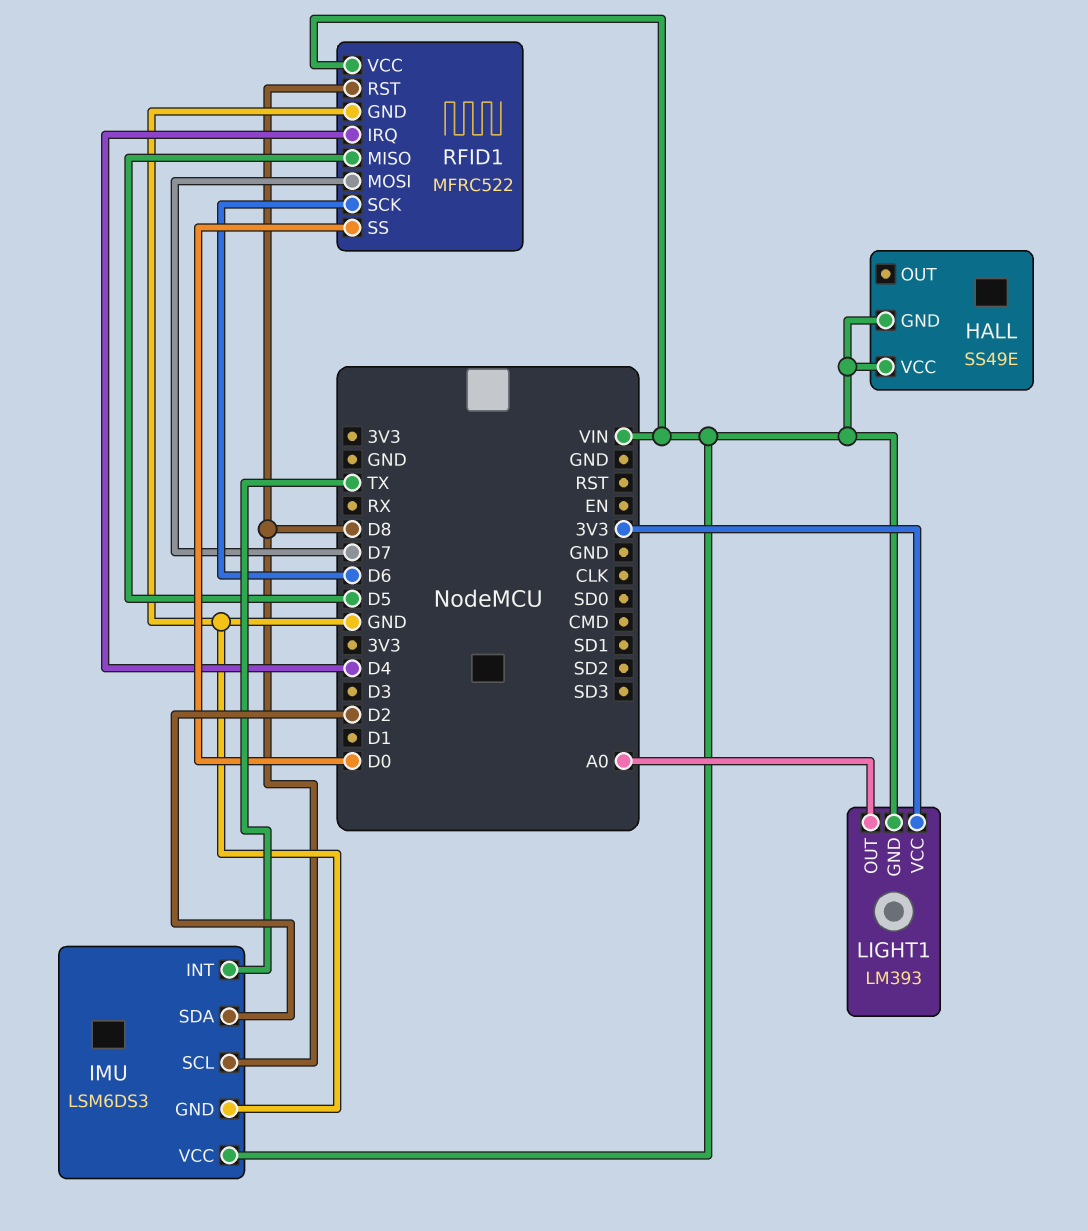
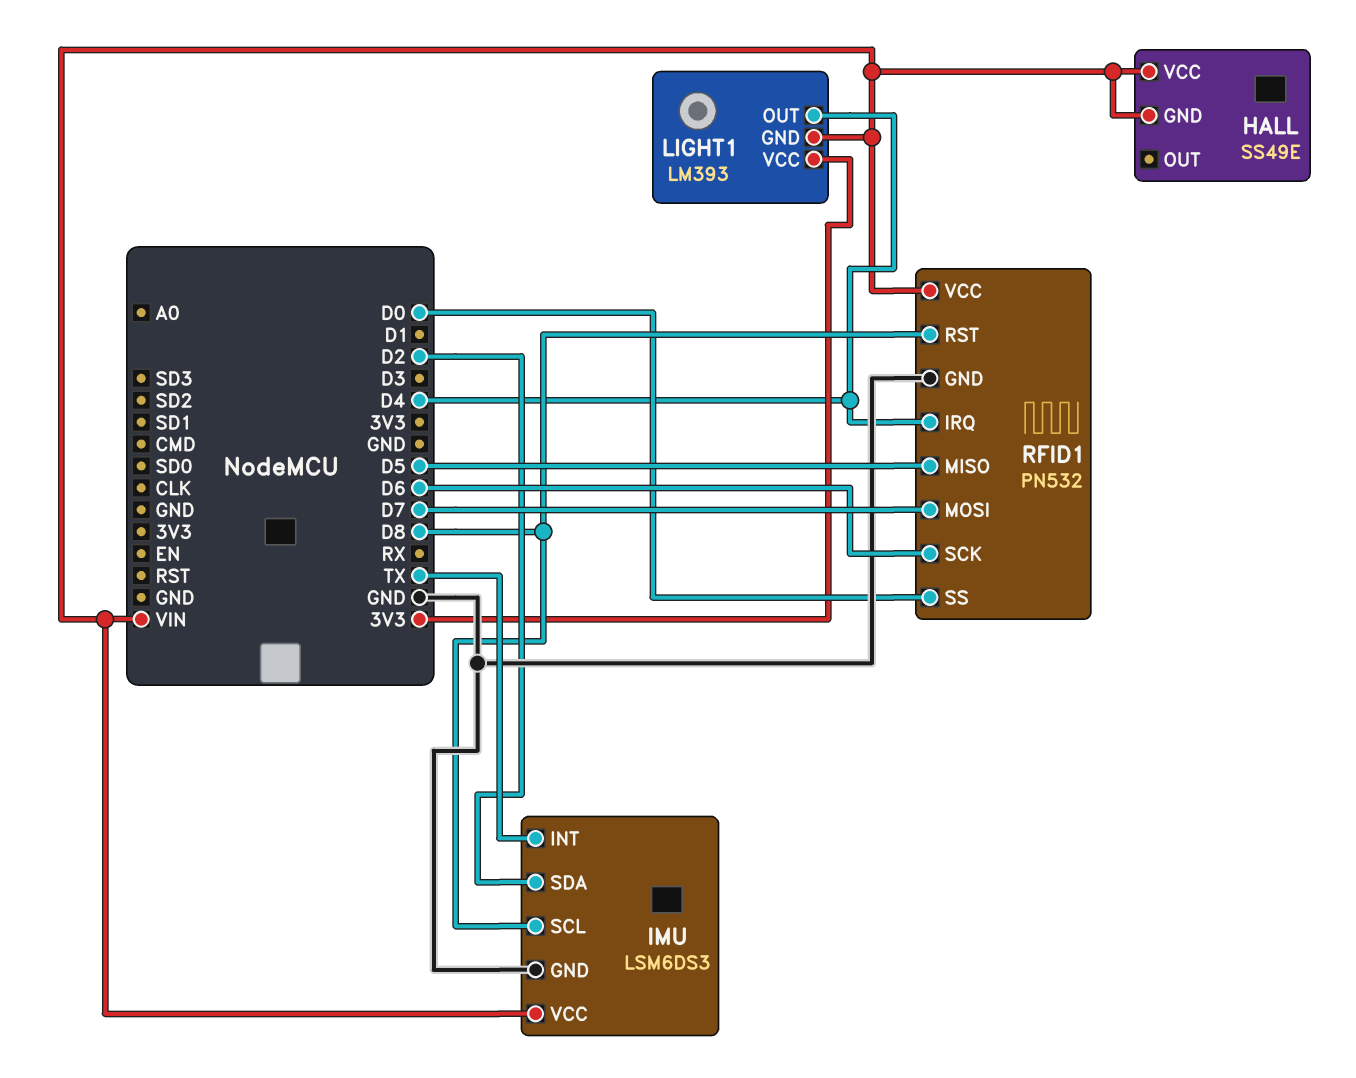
LIGHT1 pin OUT: A0 -> D4
RFID1: MFRC522 -> PN532

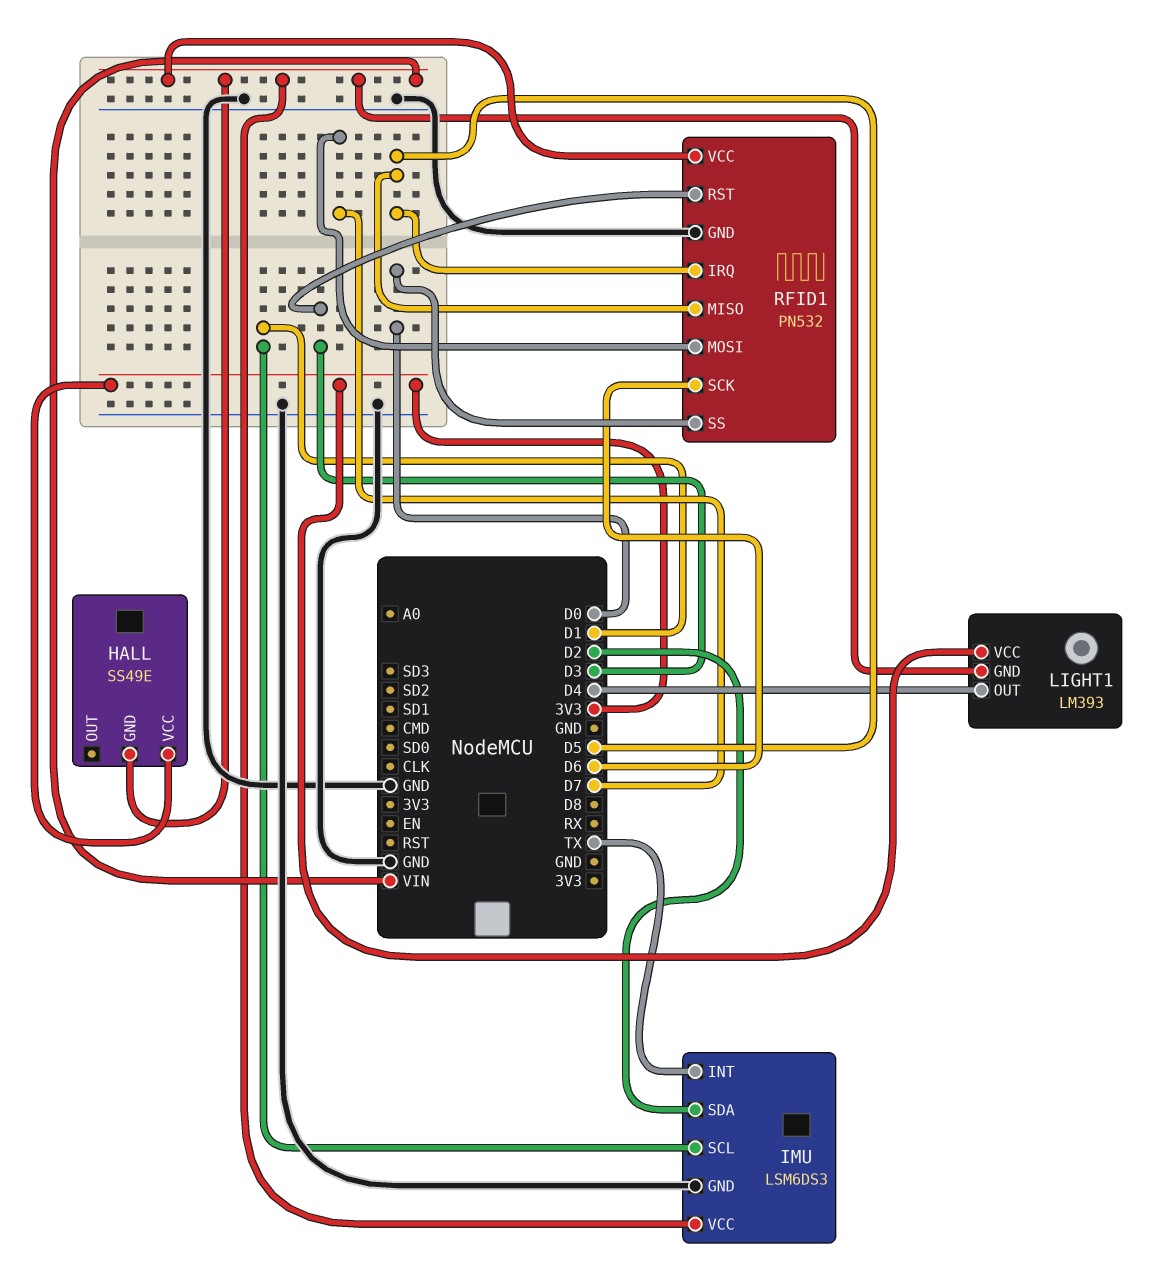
HALL pin VCC: VIN -> 3V3
IMU pin SCL: D8 -> D1
RFID1 pin IRQ: D4 -> D5
RFID1 pin RST: D8 -> D3

